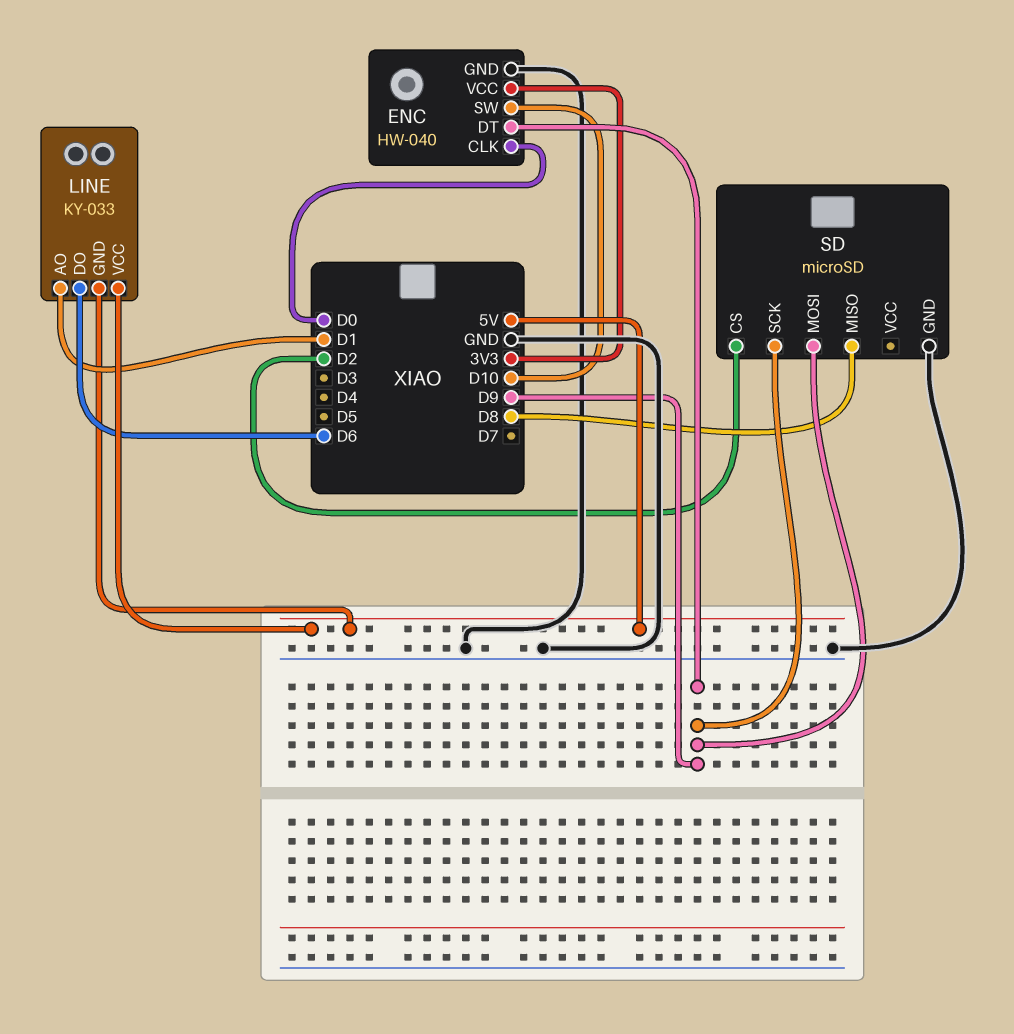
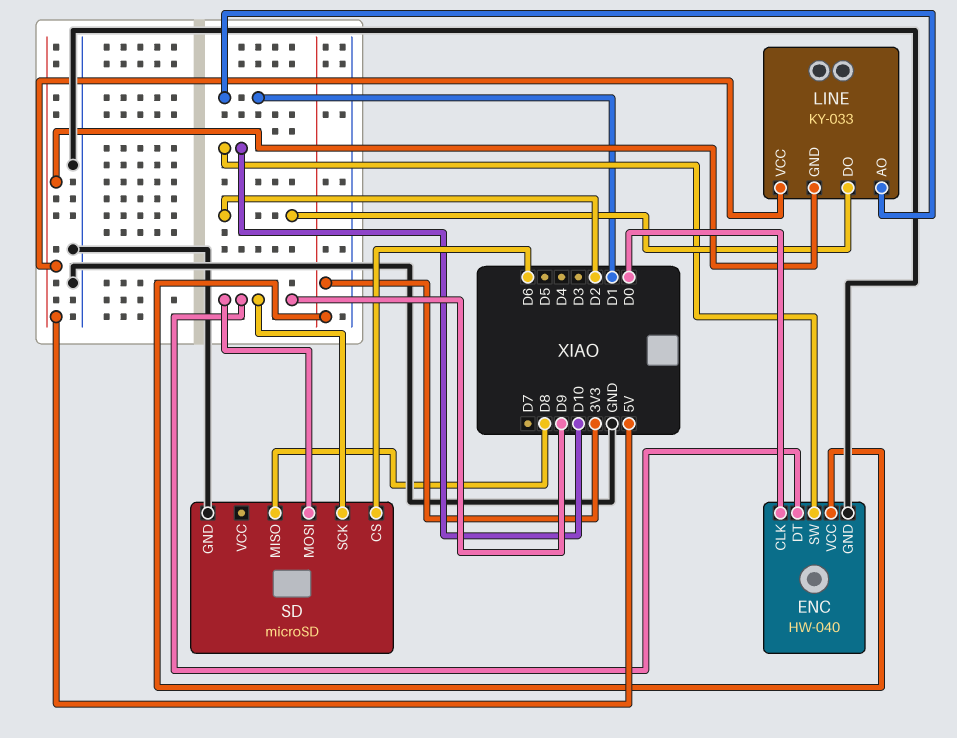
LINE pin DO: D6 -> D2
SD pin CS: D2 -> D6

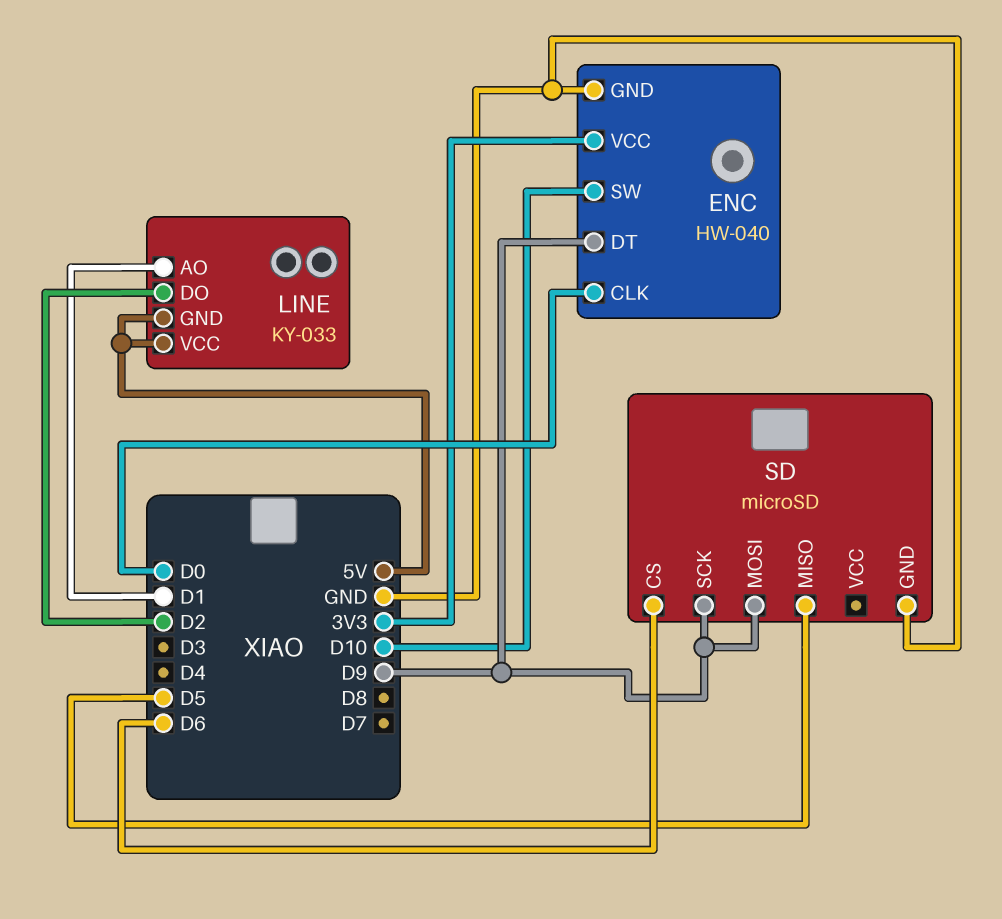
SD pin MISO: D8 -> D5

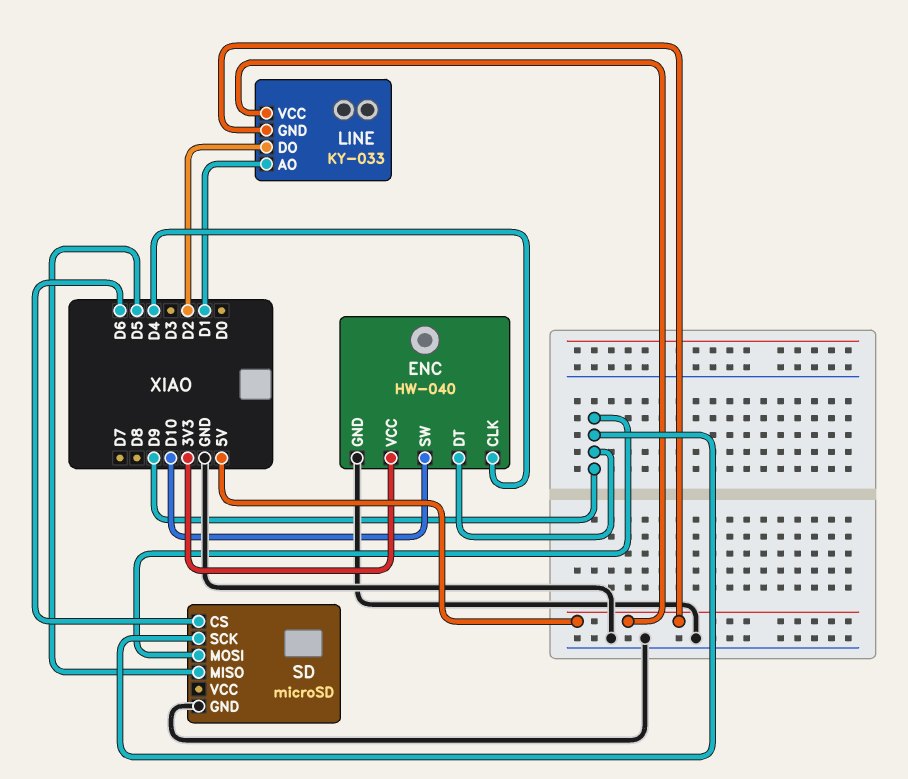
ENC pin CLK: D0 -> D4

